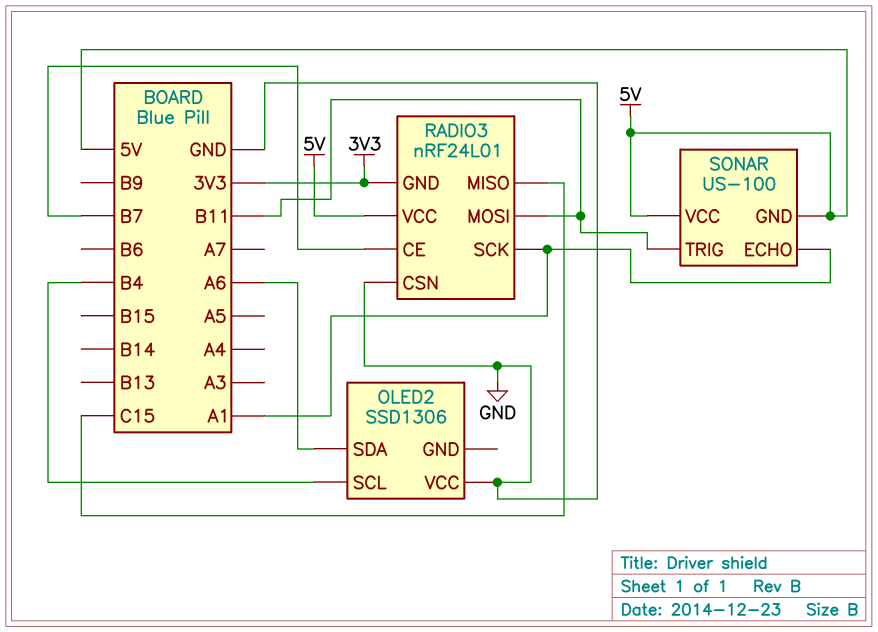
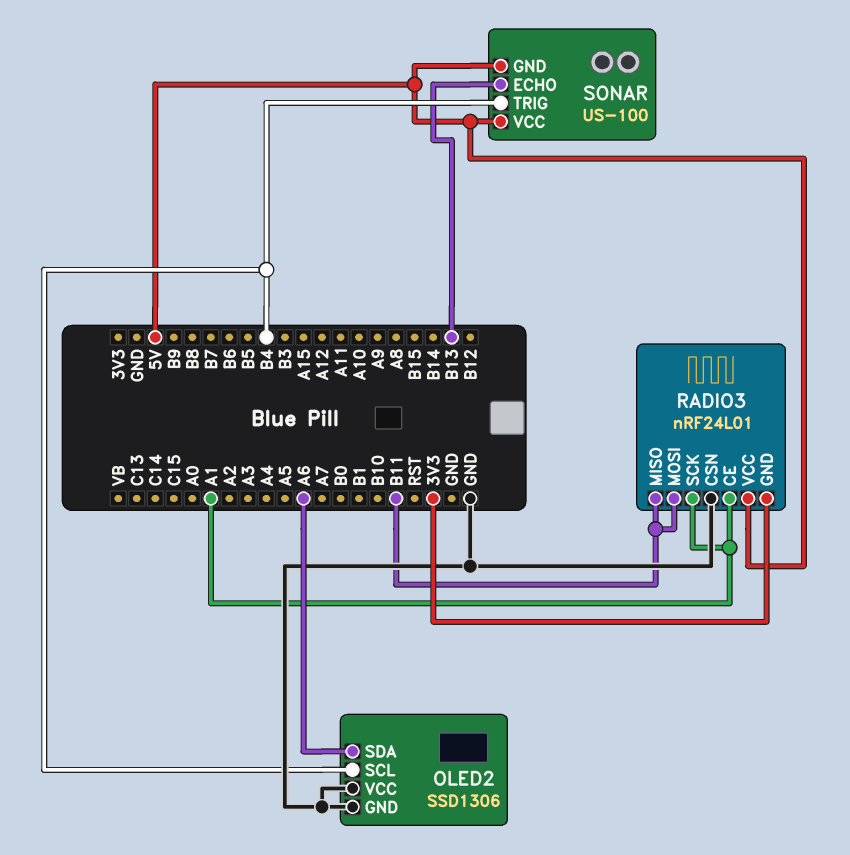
OLED2 pin GND: none -> GND
RADIO3 pin CE: B7 -> A1
RADIO3 pin MISO: C15 -> B11
SONAR pin ECHO: A1 -> B13
SONAR pin TRIG: B11 -> B4

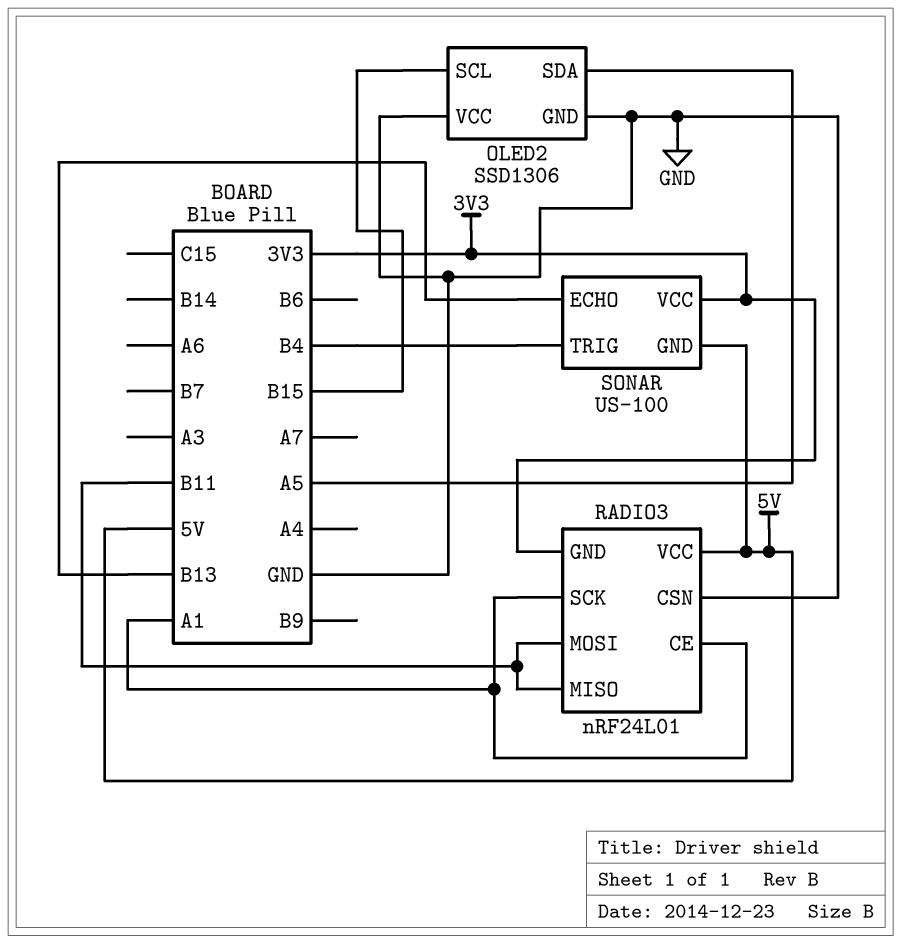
OLED2 pin SCL: B4 -> B15
OLED2 pin SDA: A6 -> A5
SONAR pin VCC: 5V -> 3V3

